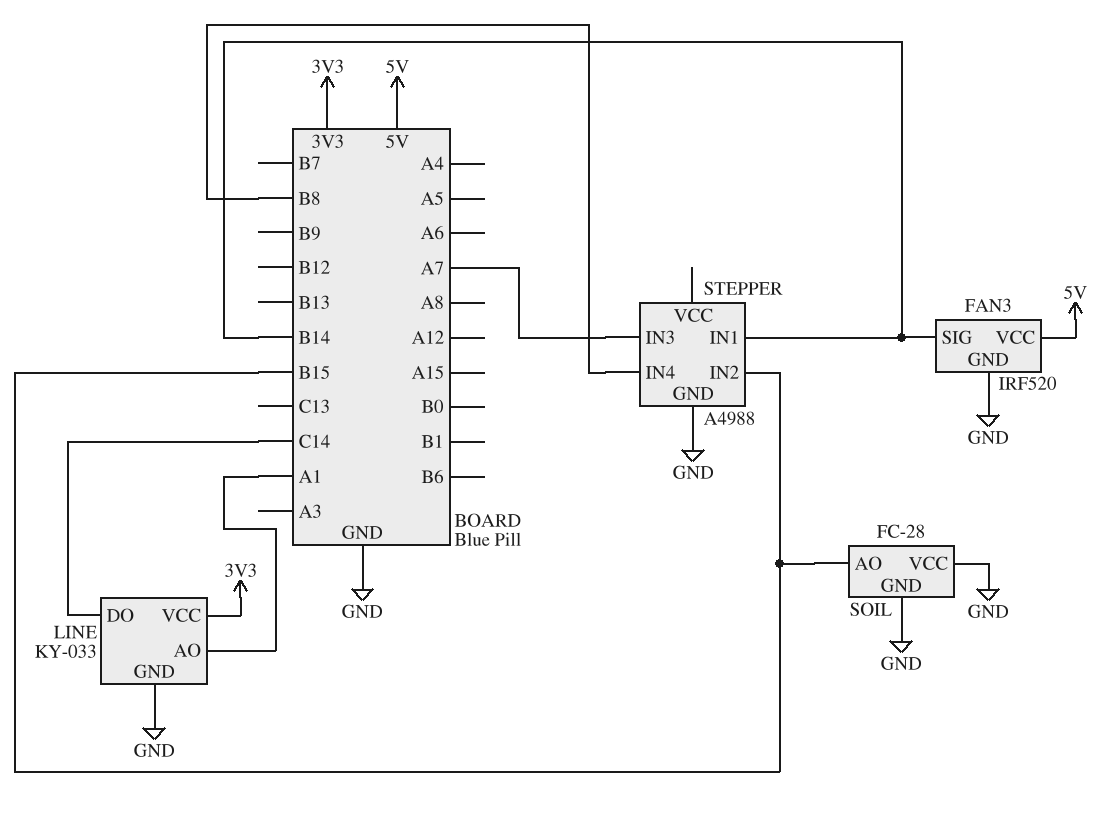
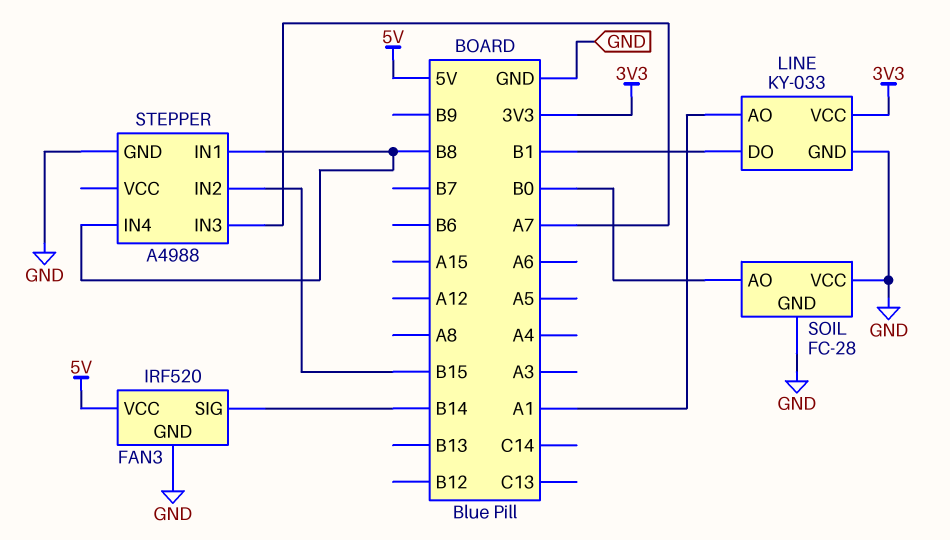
LINE pin DO: C14 -> B1
SOIL pin AO: B15 -> B0
STEPPER pin IN1: B14 -> B8

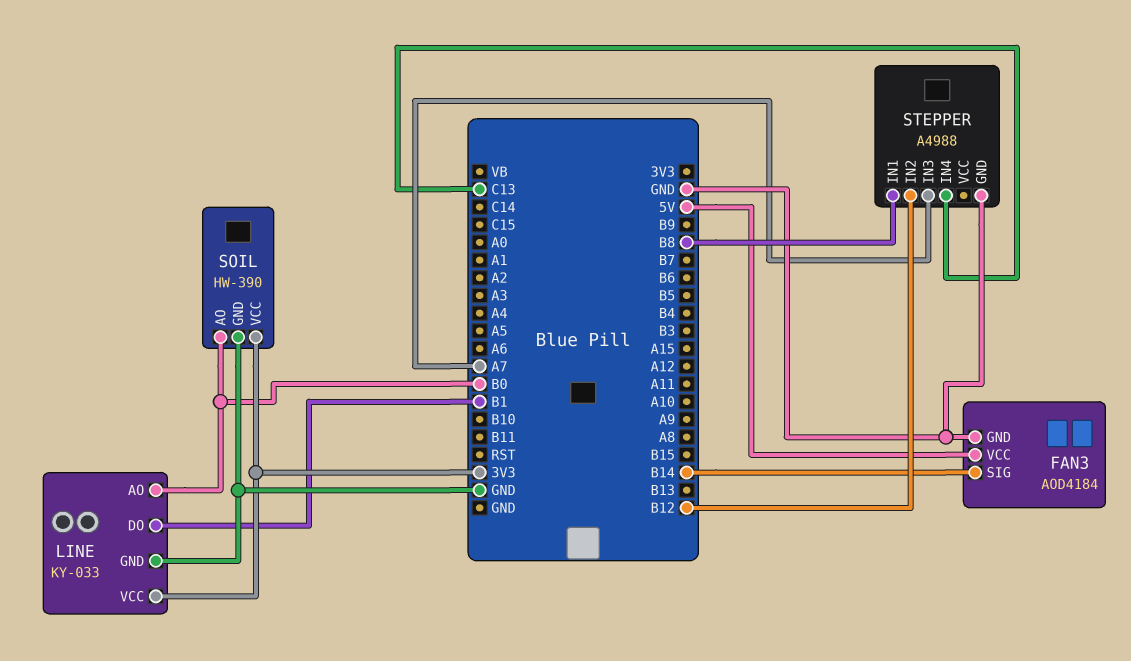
FAN3: IRF520 -> AOD4184
LINE pin AO: A1 -> B0
SOIL: FC-28 -> HW-390
SOIL pin VCC: GND -> 3V3
STEPPER pin IN2: B15 -> B12
STEPPER pin IN4: B8 -> C13

